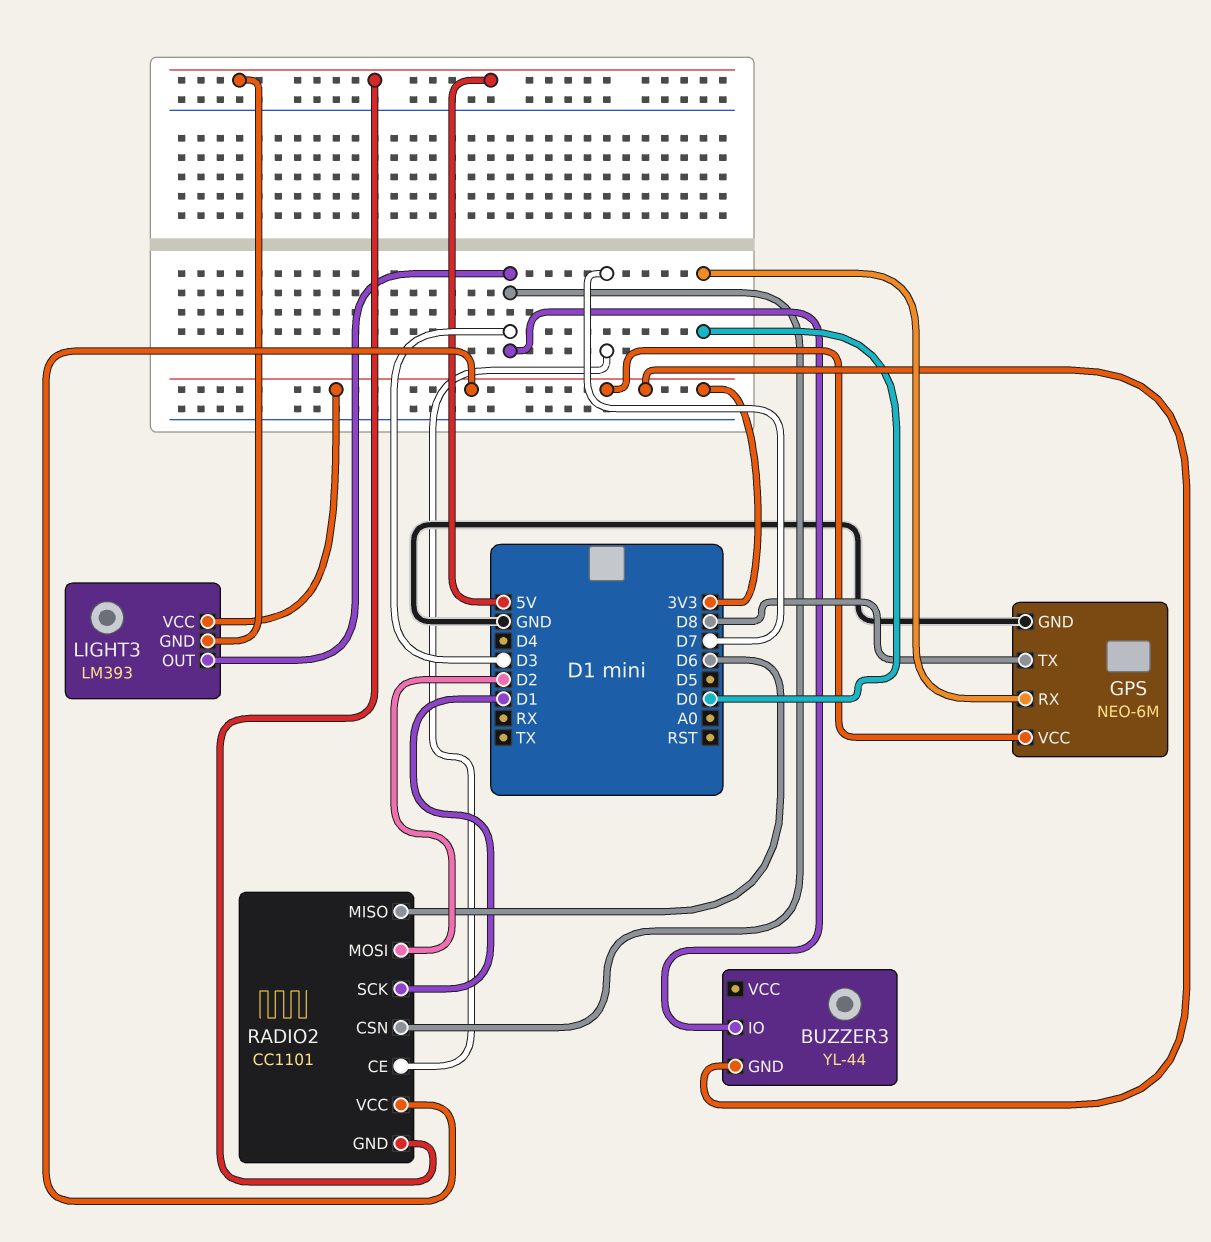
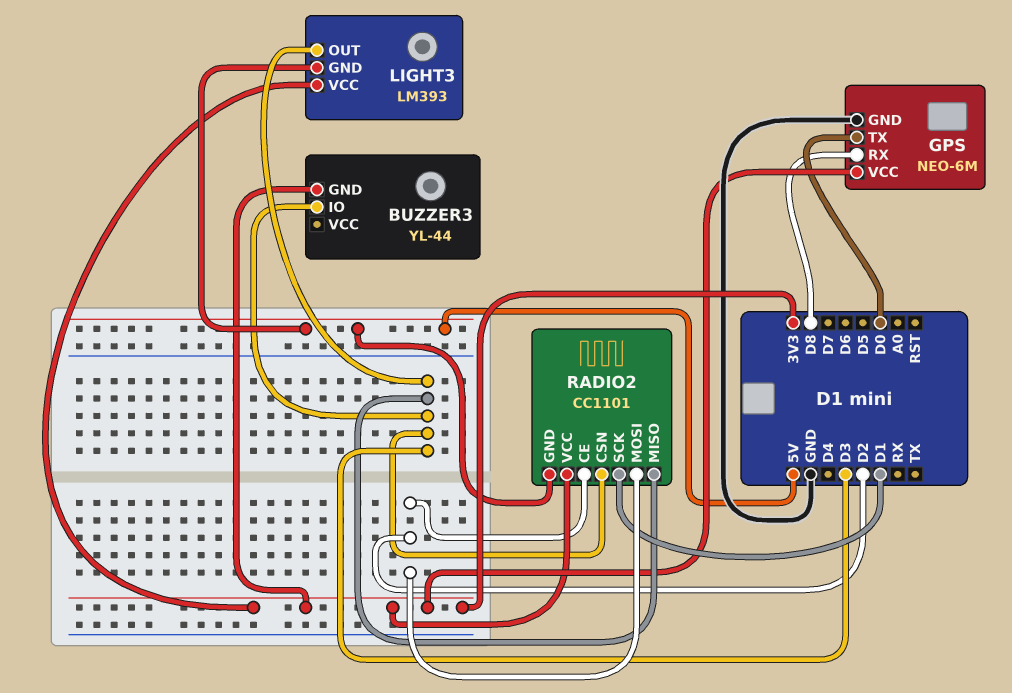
GPS pin RX: D0 -> D8
GPS pin TX: D8 -> D0
RADIO2 pin CE: D7 -> D2
RADIO2 pin MISO: D6 -> D3

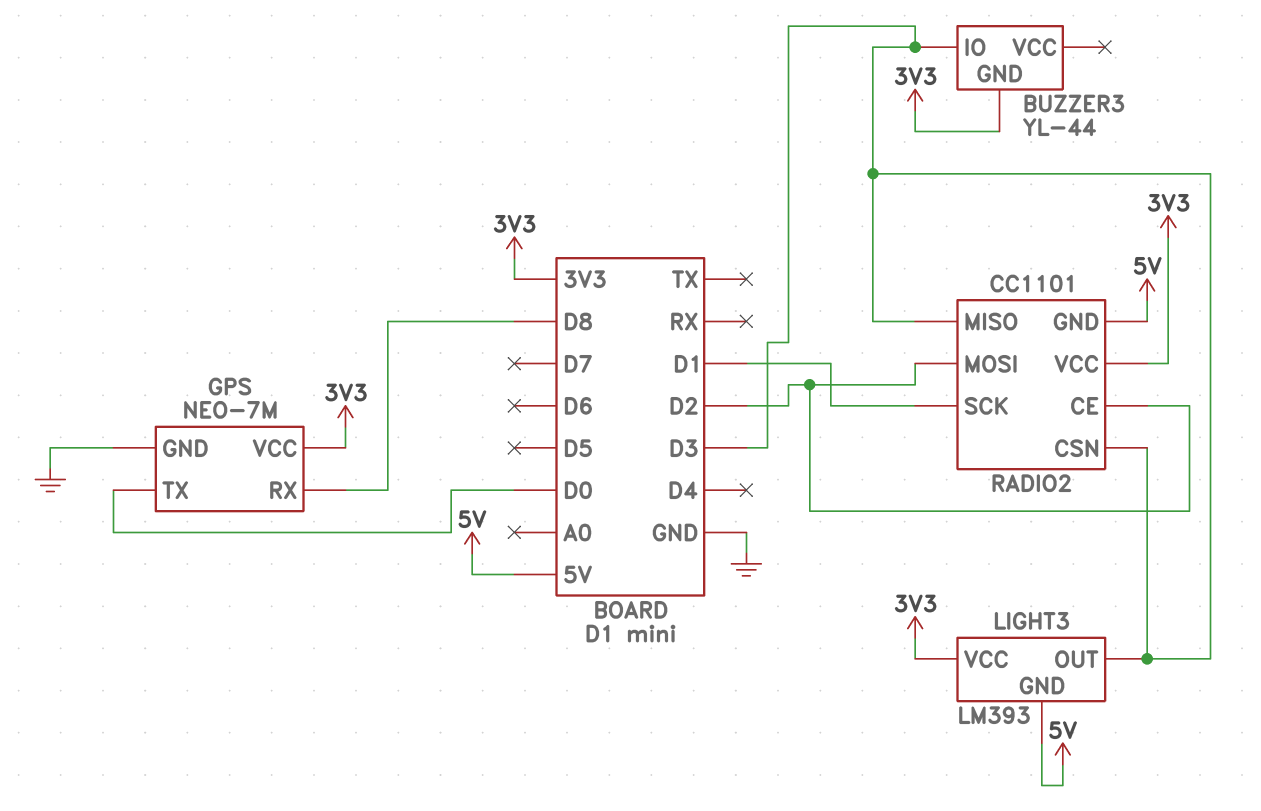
GPS: NEO-6M -> NEO-7M

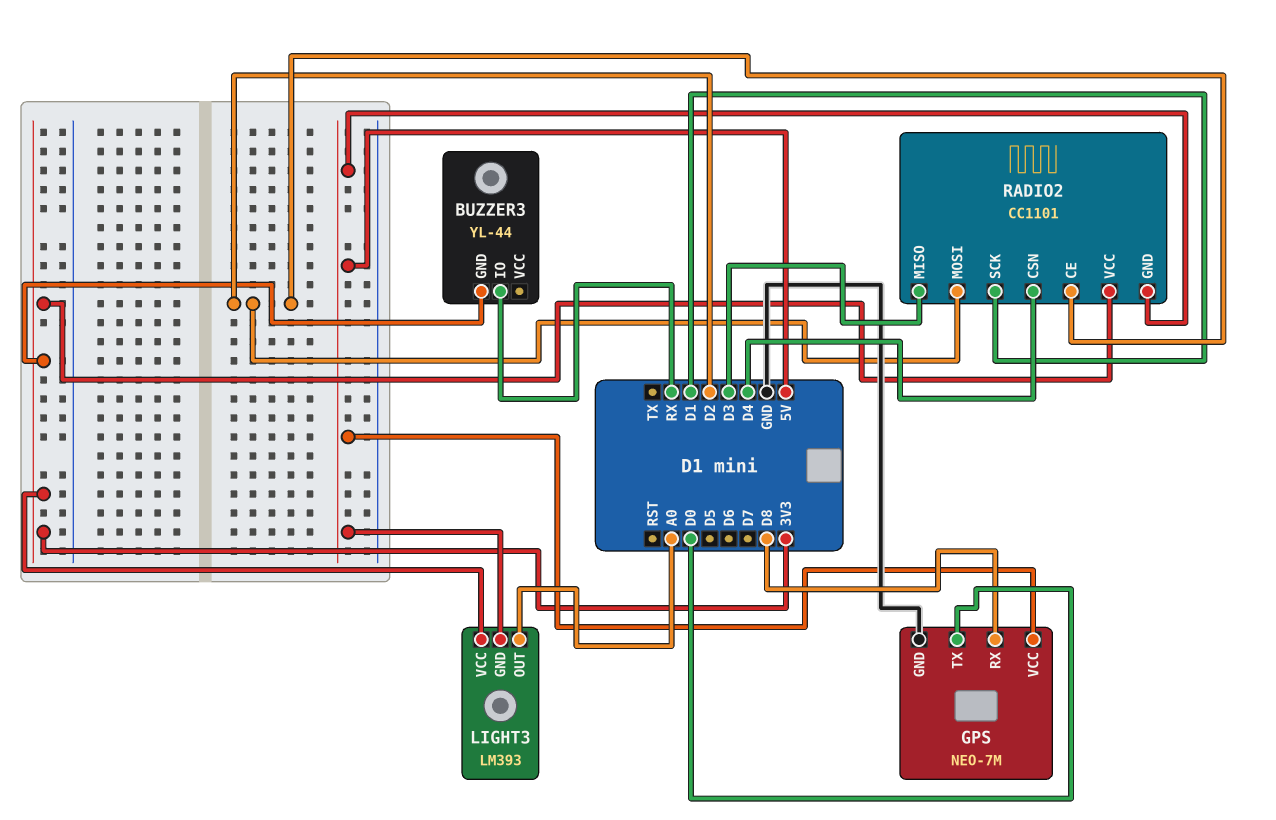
BUZZER3 pin IO: D3 -> RX
GPS pin VCC: 3V3 -> 5V
LIGHT3 pin OUT: D3 -> A0
RADIO2 pin CSN: D3 -> D4

